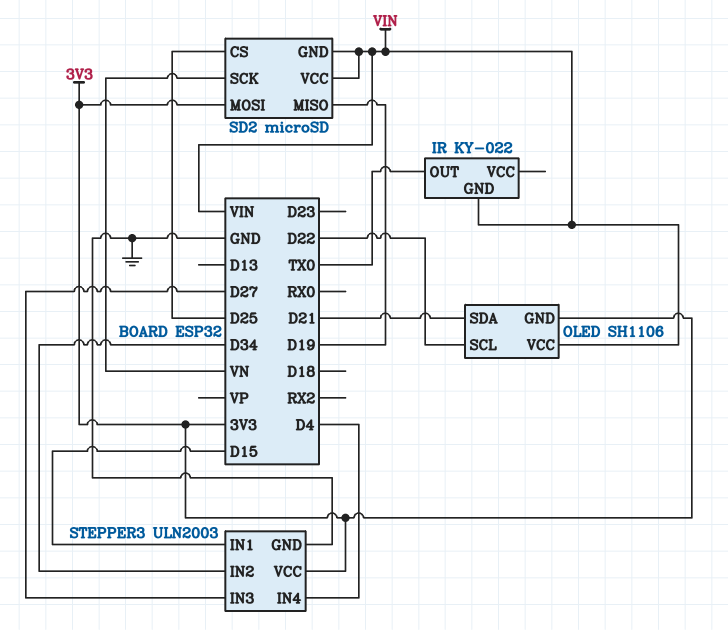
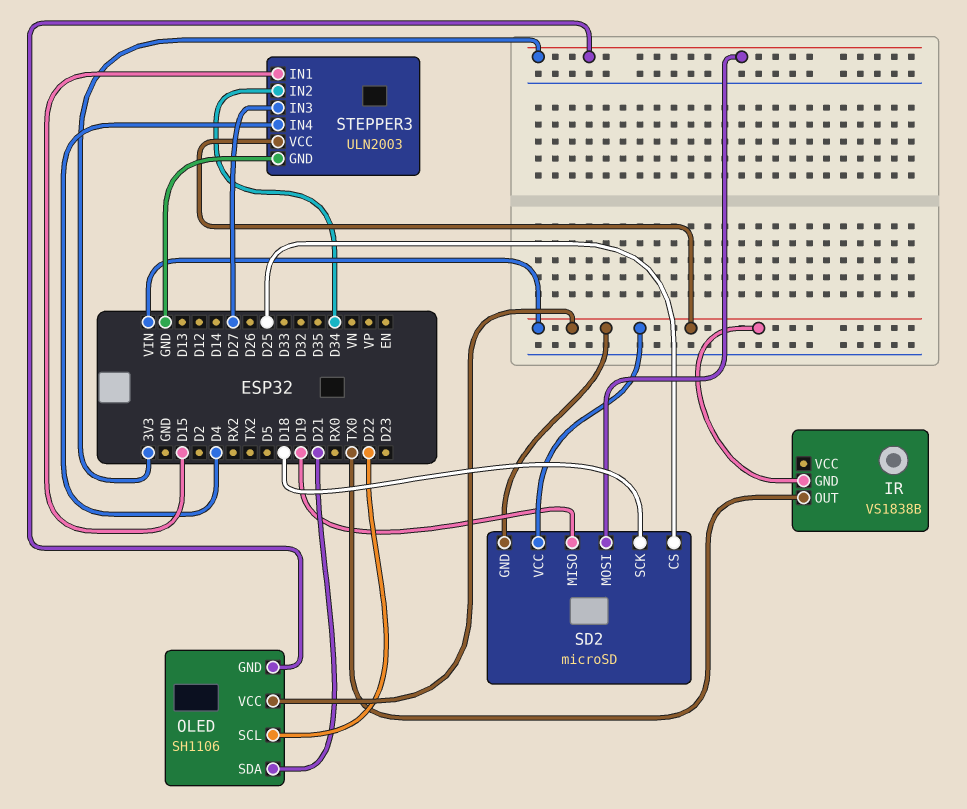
IR: KY-022 -> VS1838B
SD2 pin SCK: VN -> D18
STEPPER3 pin VCC: 3V3 -> VIN

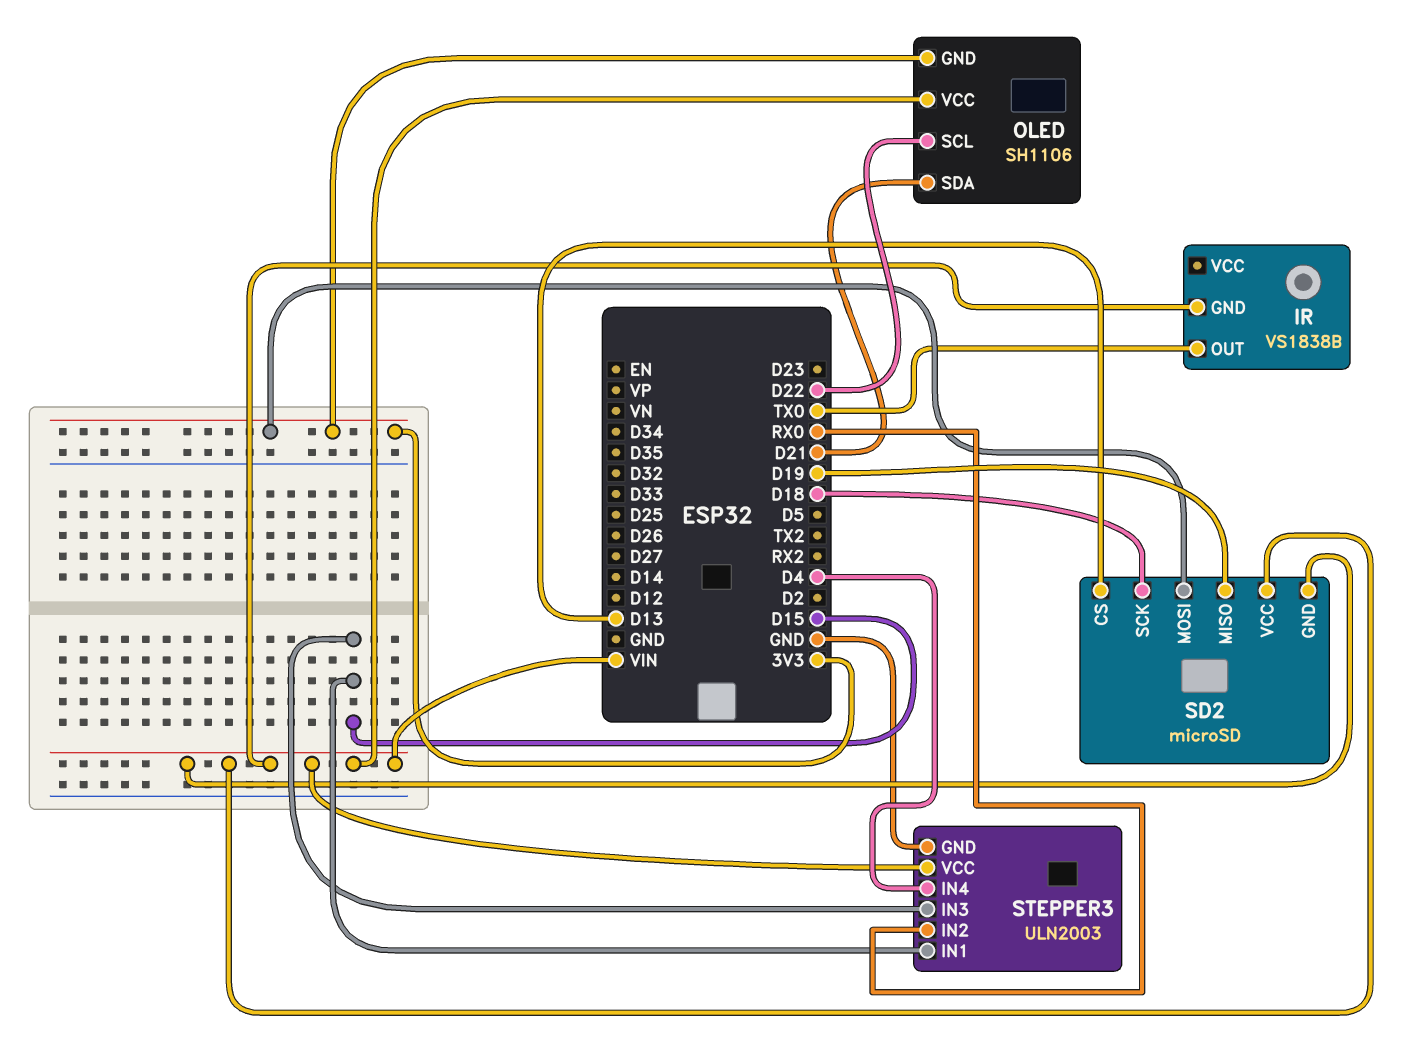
SD2 pin CS: D25 -> D13
STEPPER3 pin IN2: D34 -> RX0
STEPPER3 pin IN3: D27 -> D15

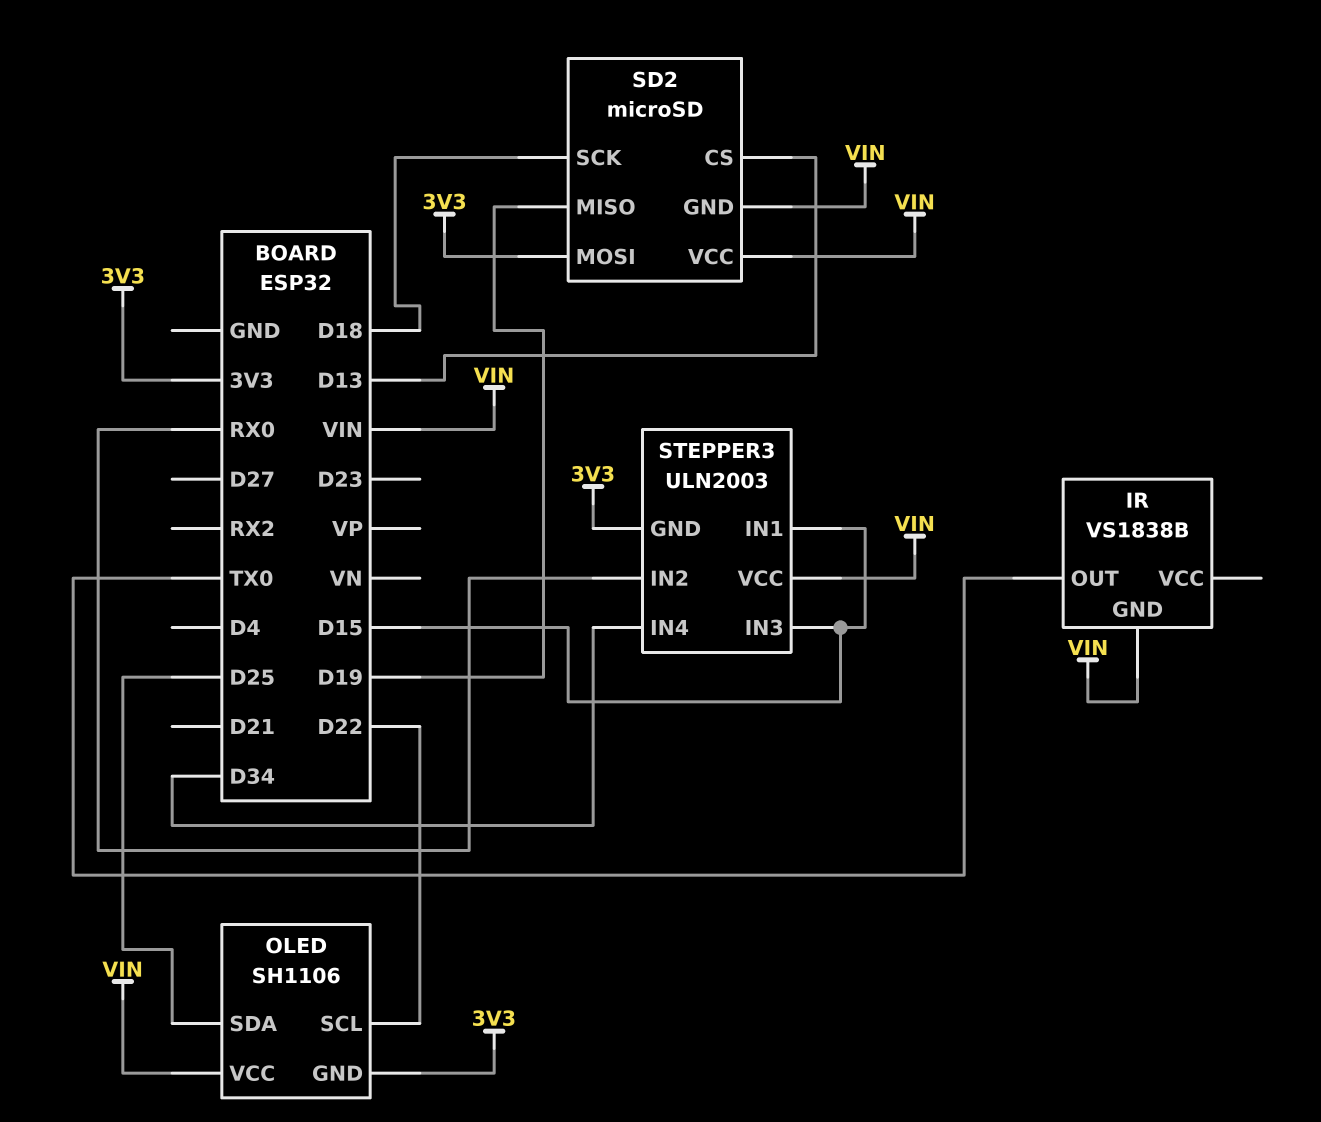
OLED pin SDA: D21 -> D25
STEPPER3 pin GND: GND -> 3V3
STEPPER3 pin IN4: D4 -> D34

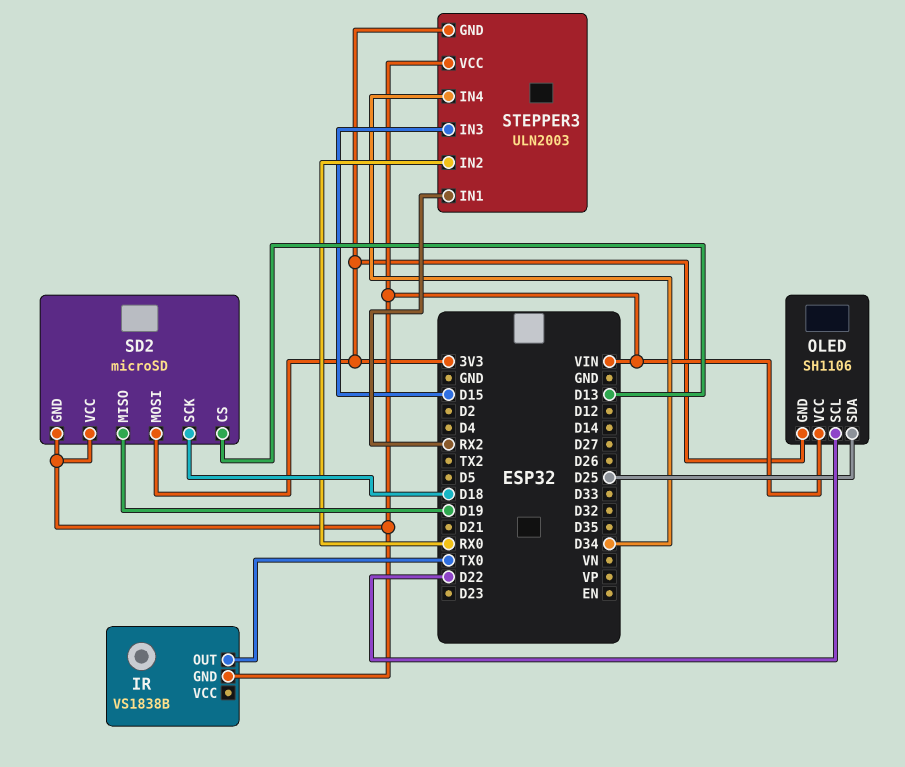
STEPPER3 pin IN1: D15 -> RX2

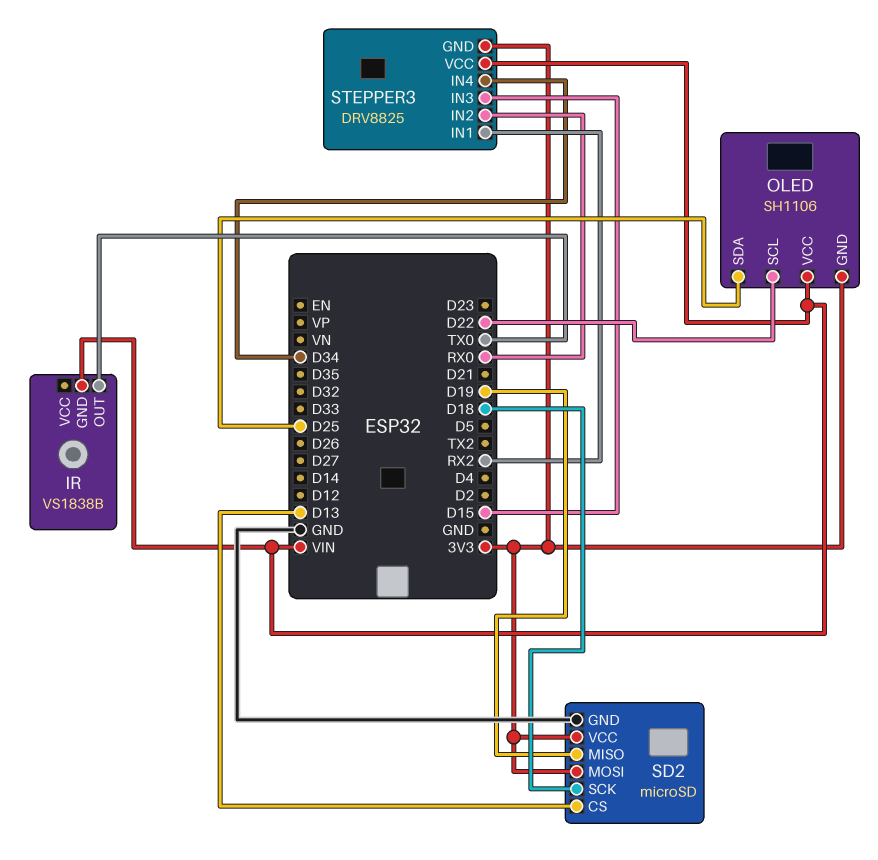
SD2 pin GND: VIN -> GND
SD2 pin VCC: VIN -> 3V3
STEPPER3: ULN2003 -> DRV8825

